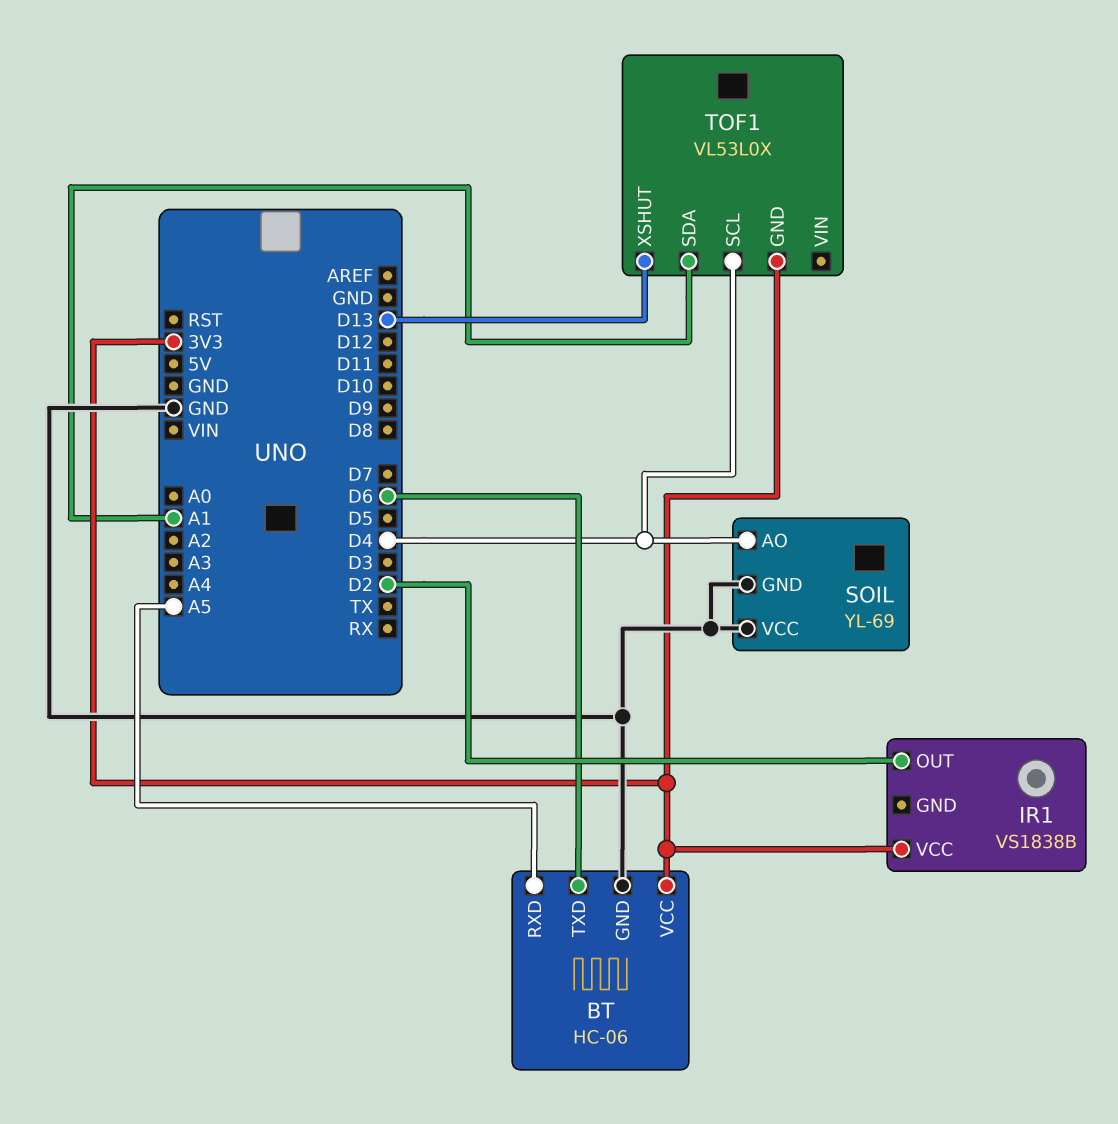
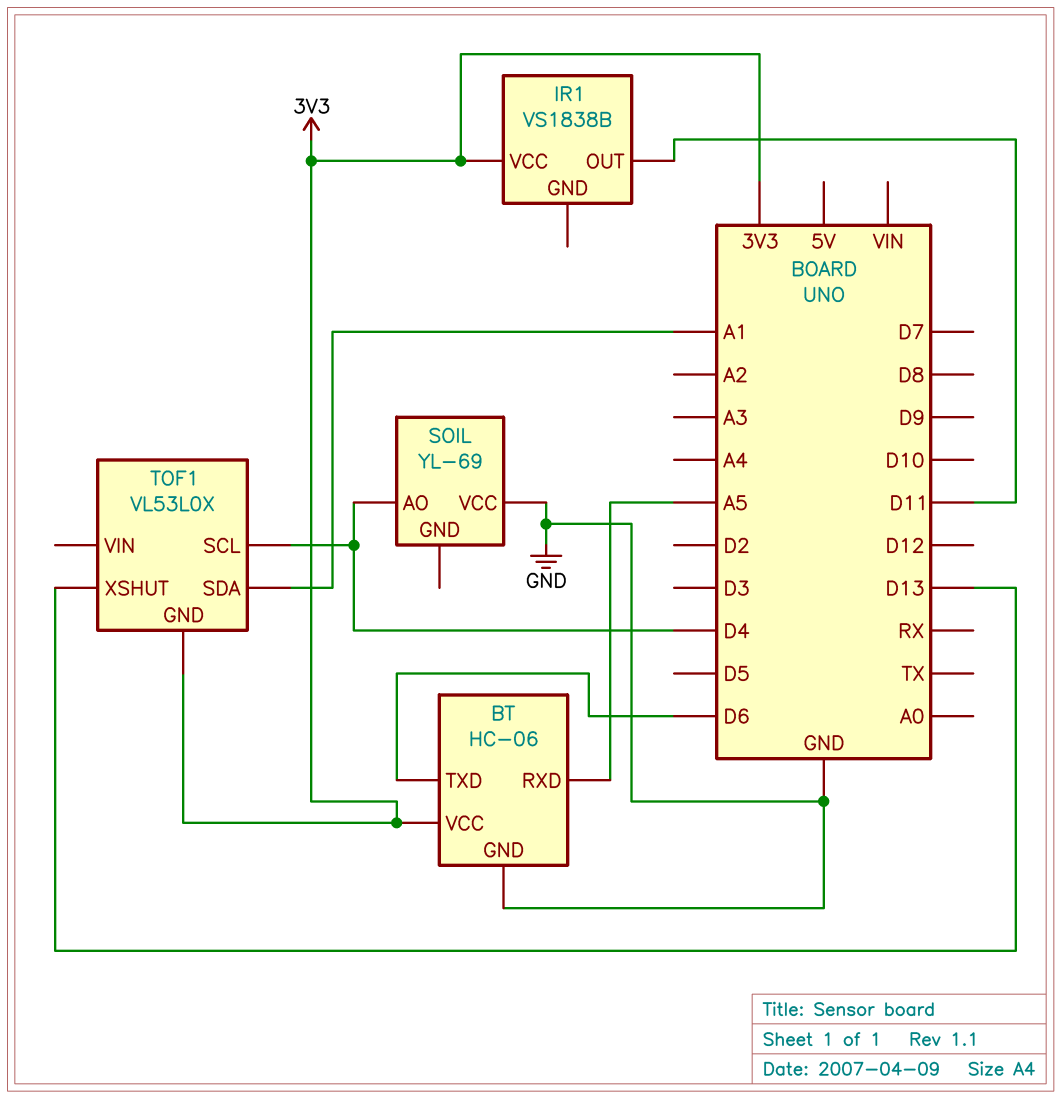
IR1 pin OUT: D2 -> D11
SOIL pin GND: GND -> none

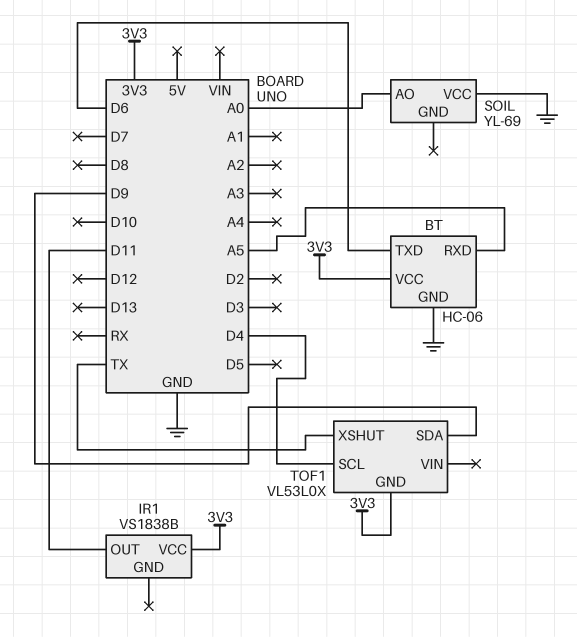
SOIL pin AO: D4 -> A0
TOF1 pin SDA: A1 -> D9
TOF1 pin XSHUT: D13 -> TX

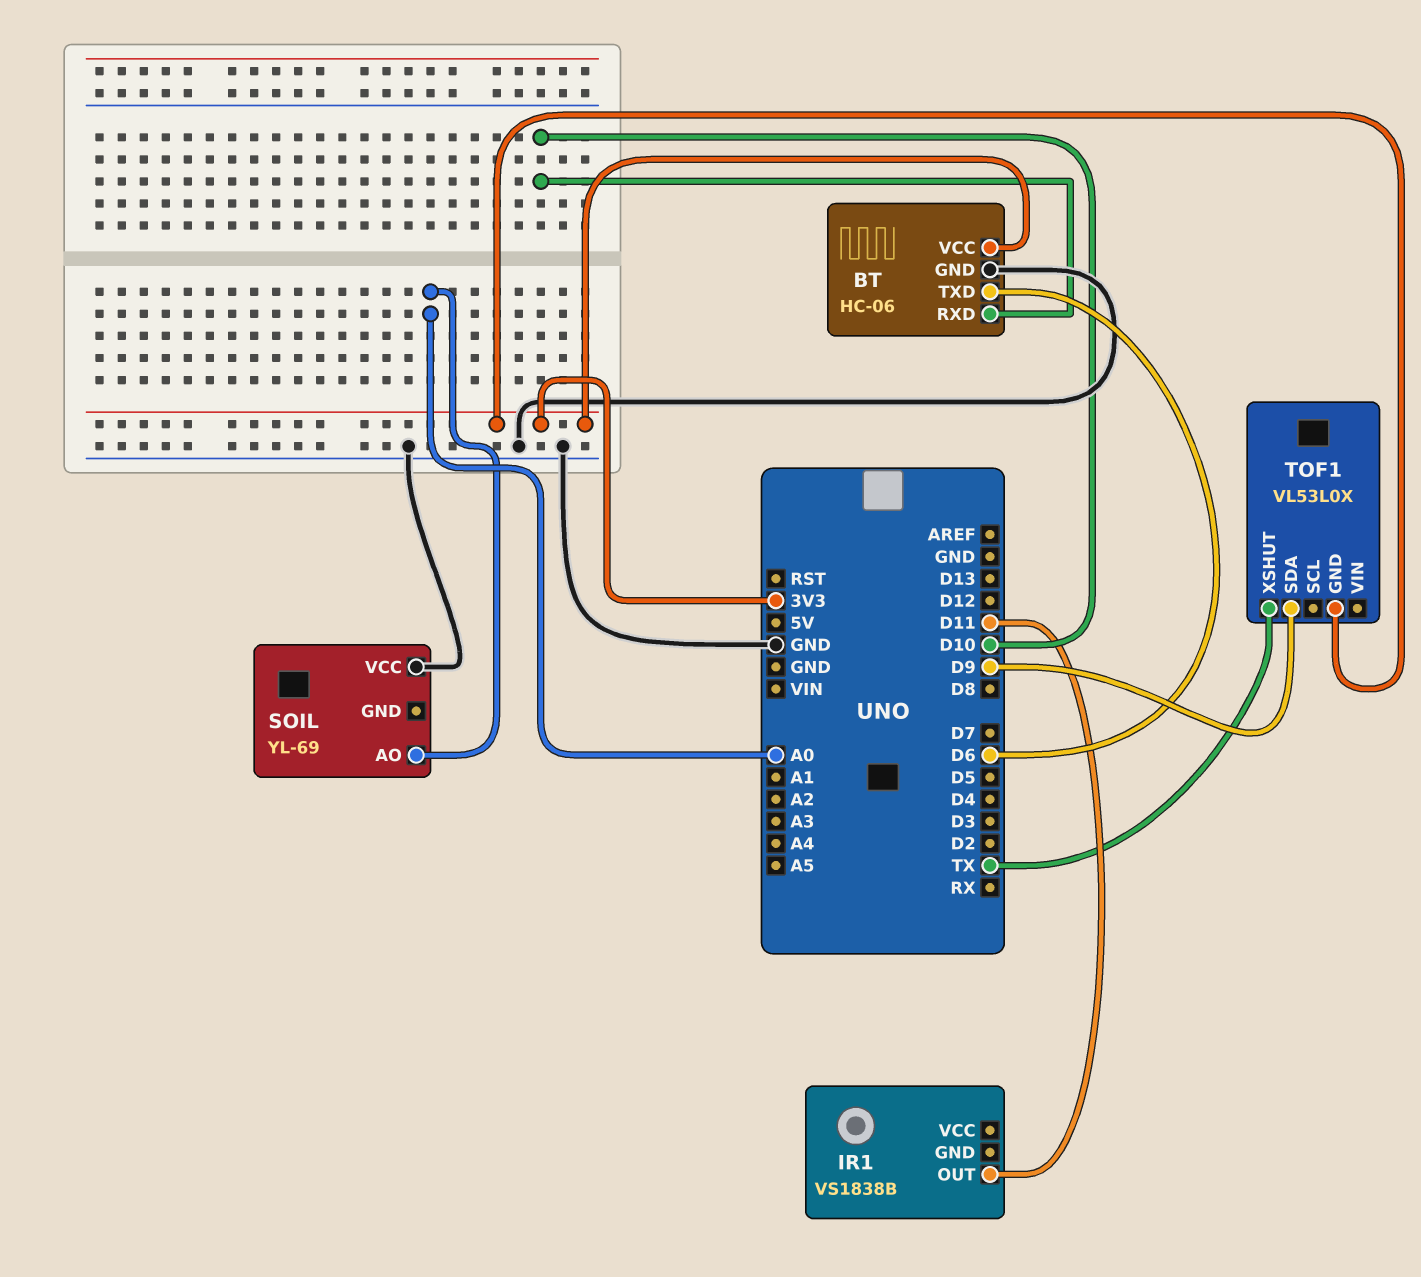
BT pin RXD: A5 -> D10
IR1 pin VCC: 3V3 -> none
TOF1 pin SCL: D4 -> none

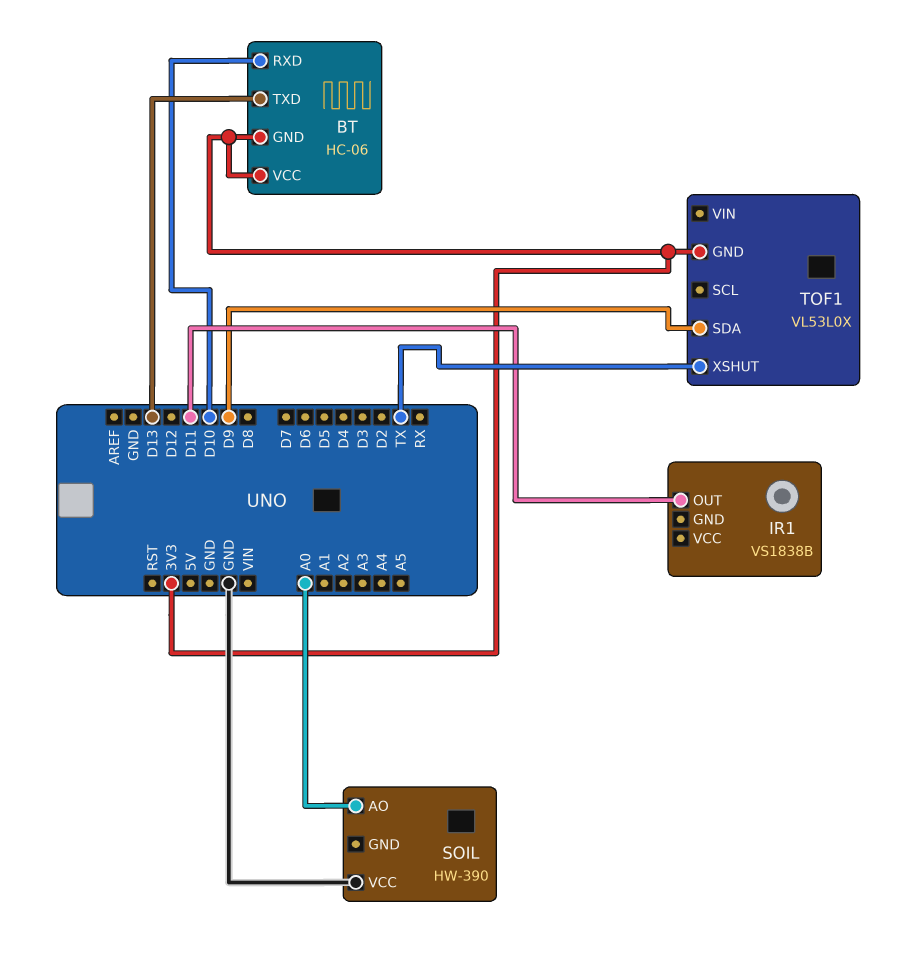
BT pin GND: GND -> 3V3
BT pin TXD: D6 -> D13
SOIL: YL-69 -> HW-390

